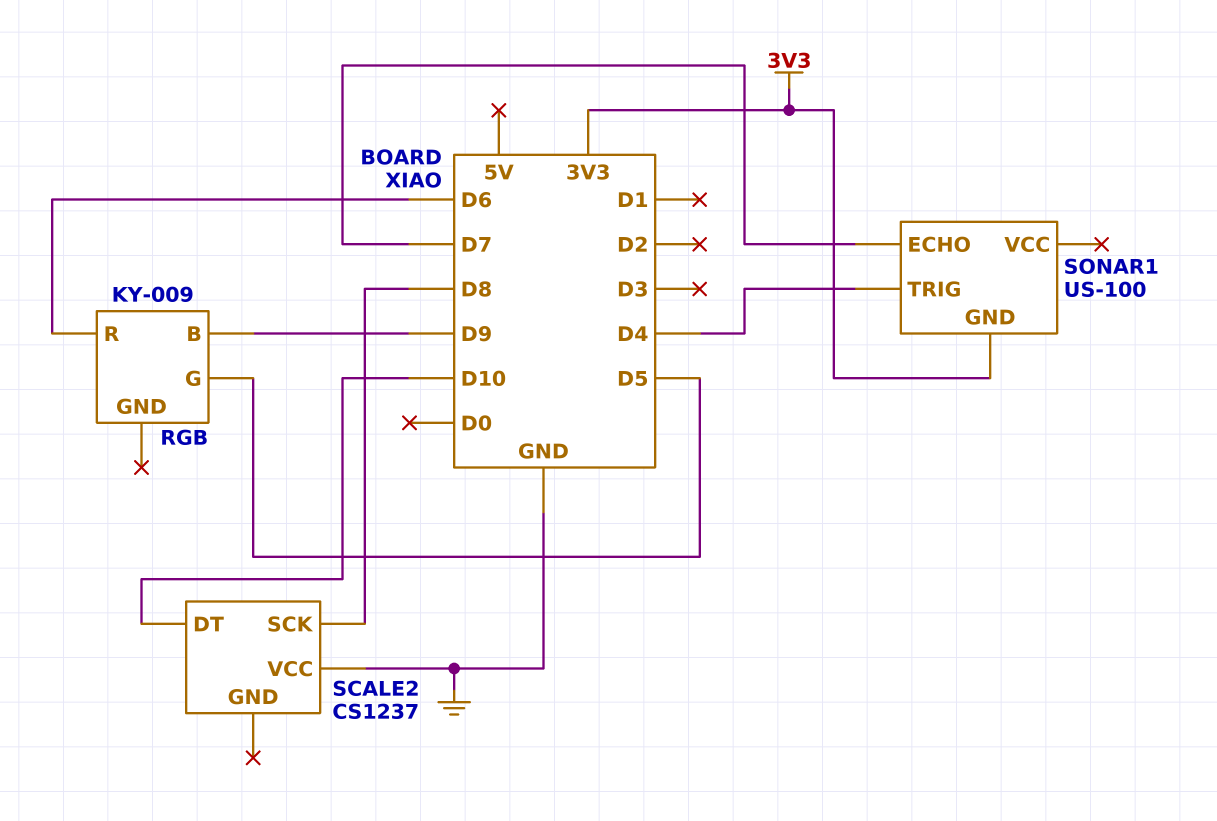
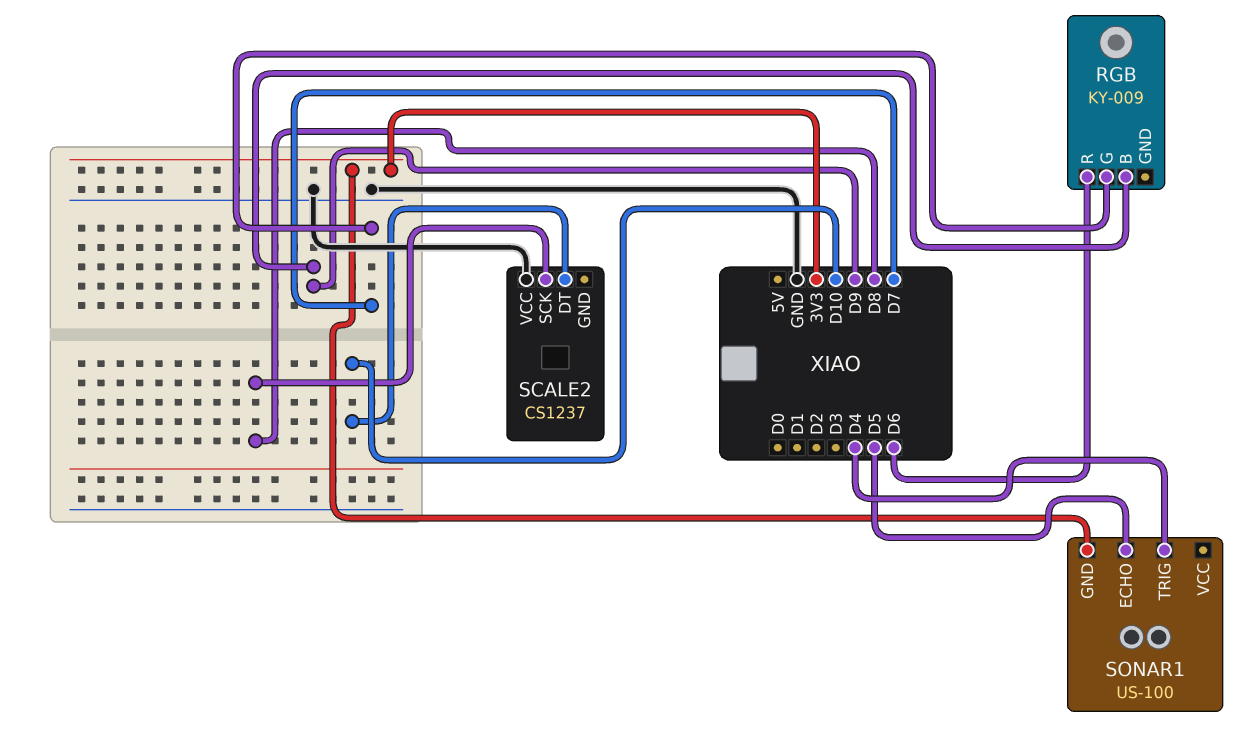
RGB pin G: D5 -> D7
SONAR1 pin ECHO: D7 -> D5

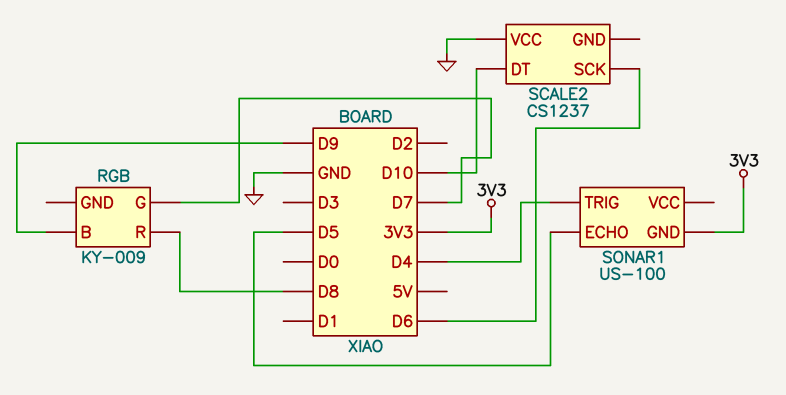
RGB pin R: D6 -> D8
SCALE2 pin SCK: D8 -> D6

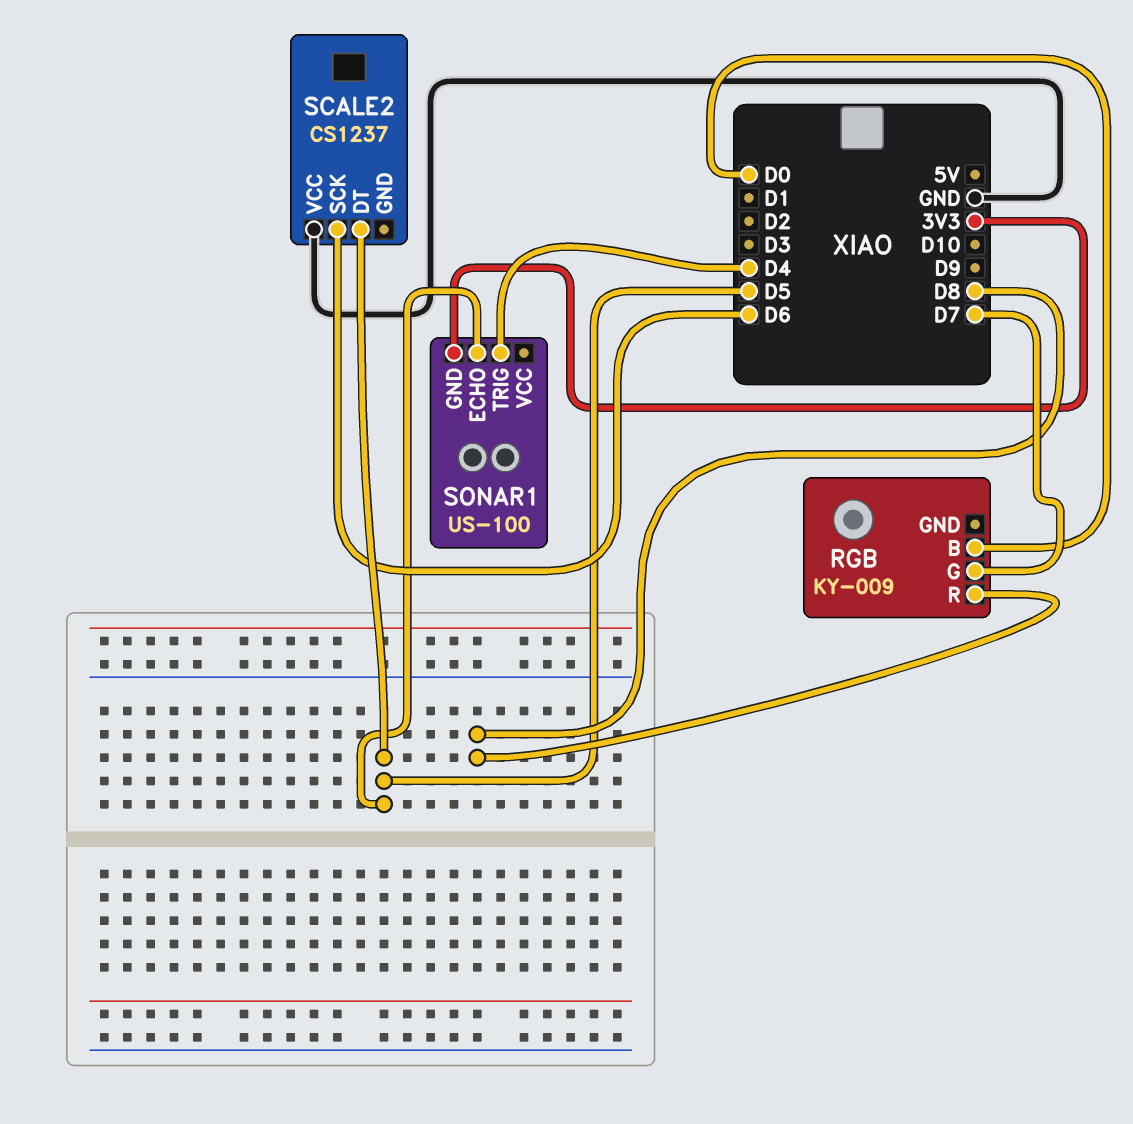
RGB pin B: D9 -> D0
SCALE2 pin DT: D10 -> D5

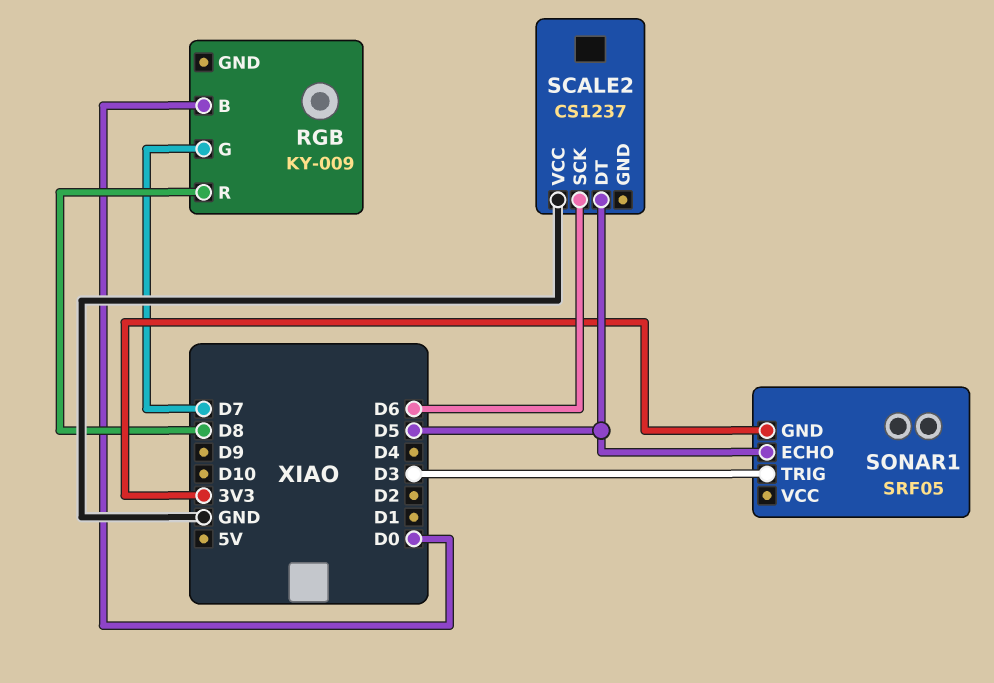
SONAR1: US-100 -> SRF05
SONAR1 pin TRIG: D4 -> D3

